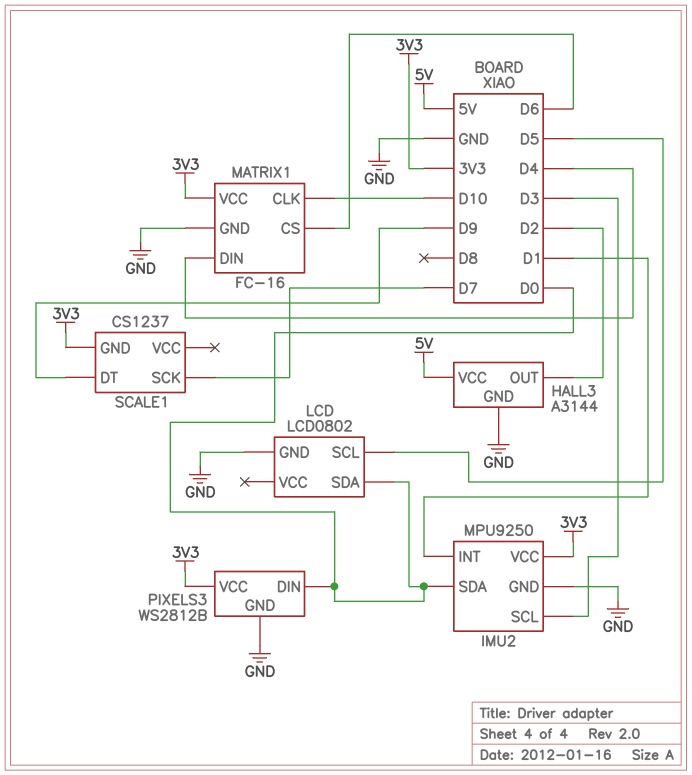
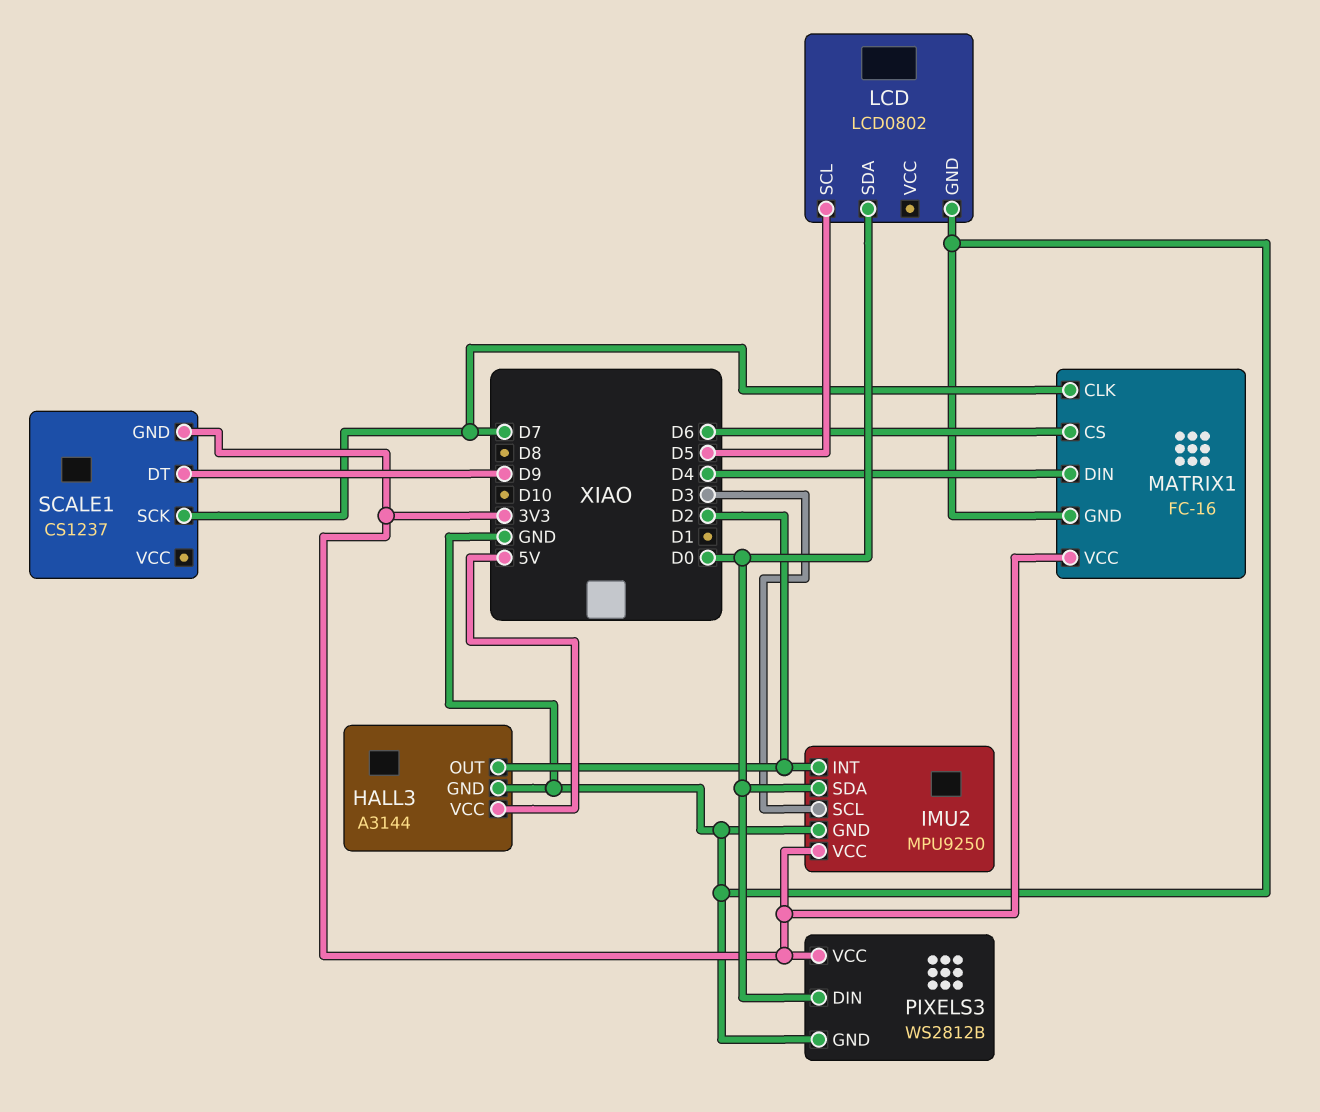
IMU2 pin INT: D1 -> D2
MATRIX1 pin CLK: D10 -> D7

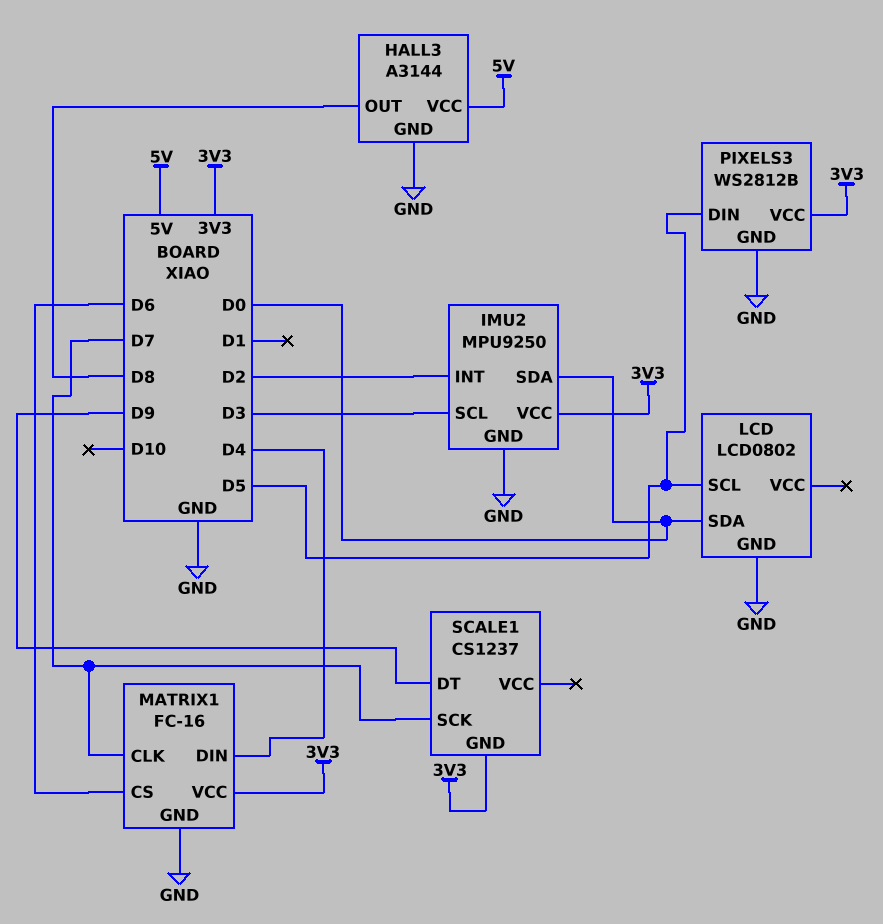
HALL3 pin OUT: D2 -> D8
PIXELS3 pin DIN: D0 -> D5

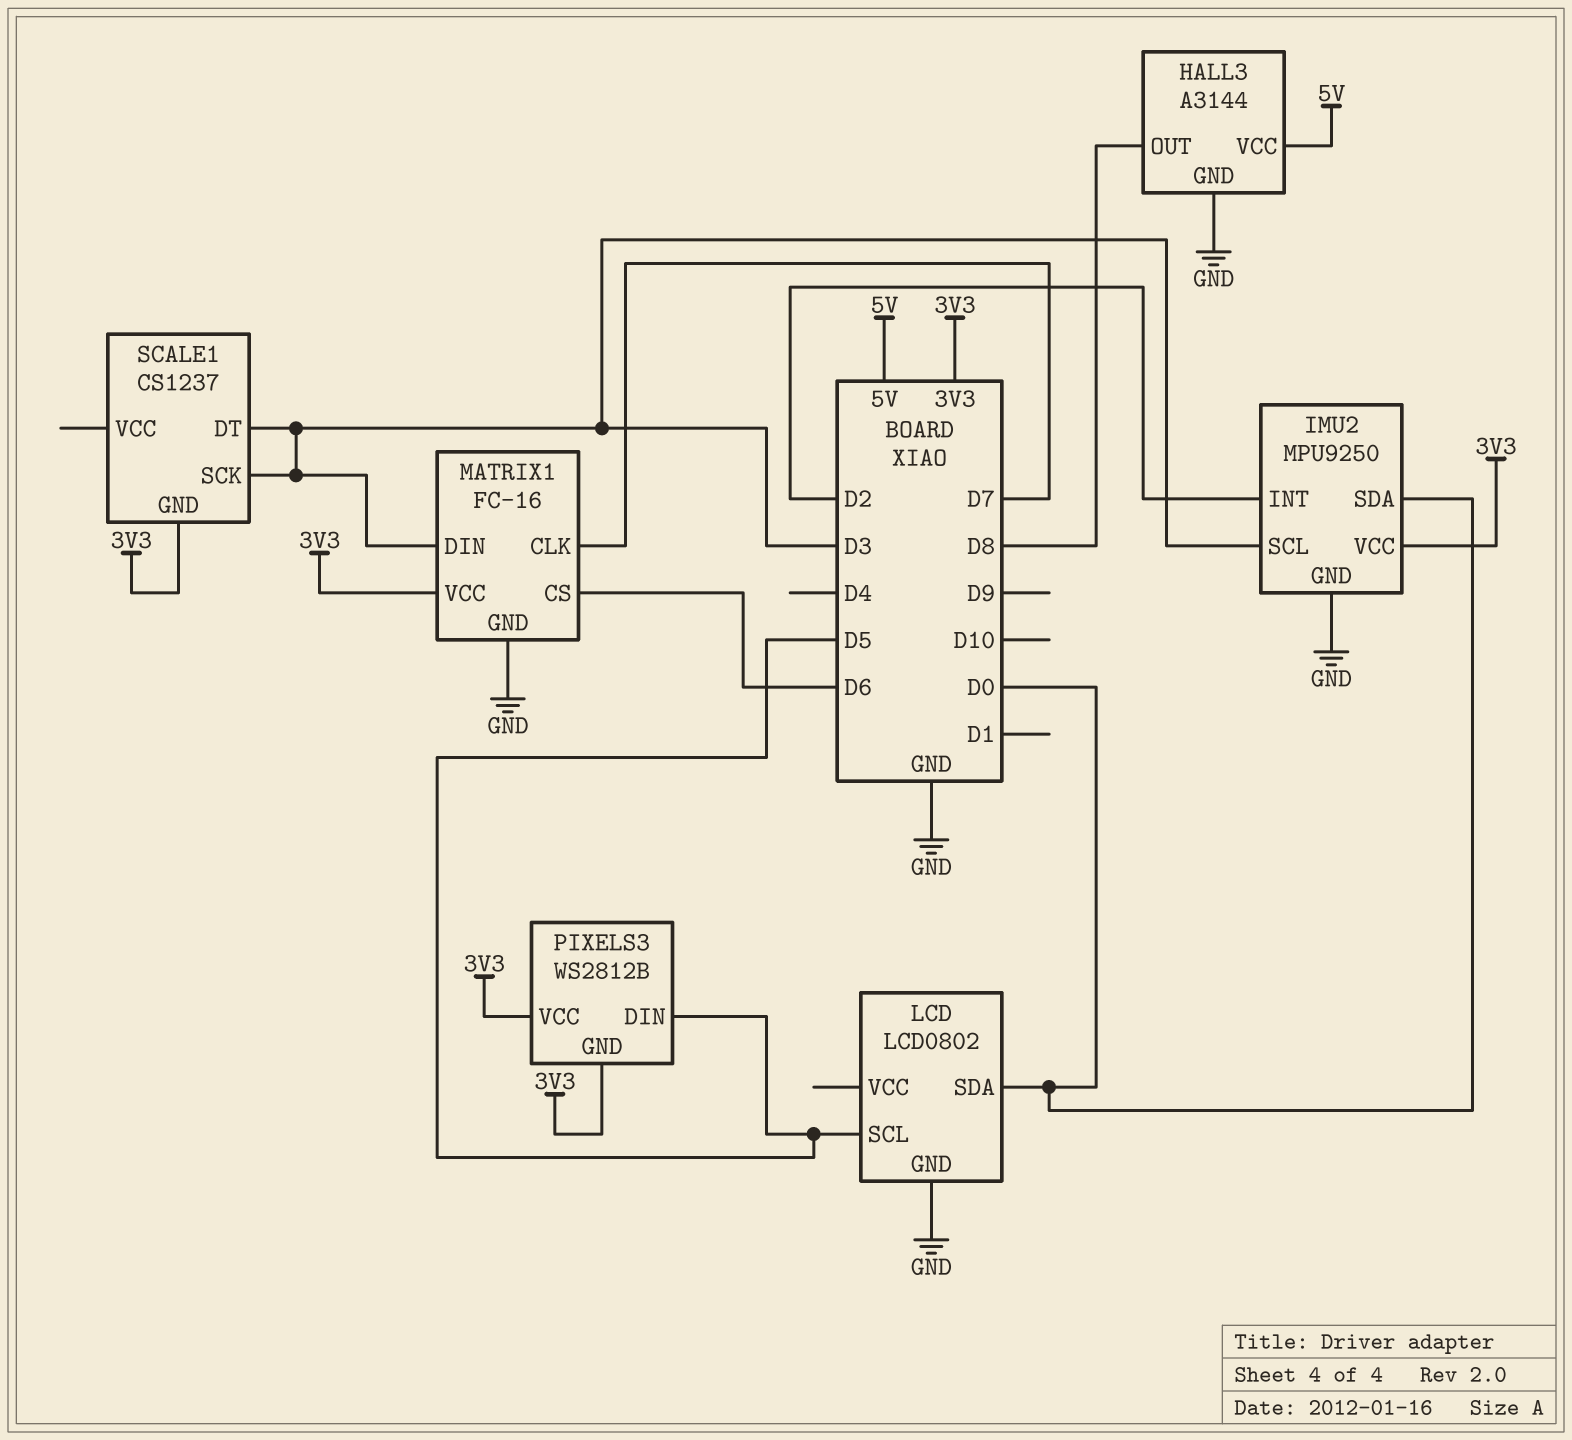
MATRIX1 pin DIN: D4 -> D3
PIXELS3 pin GND: GND -> 3V3
SCALE1 pin DT: D9 -> D3
SCALE1 pin SCK: D7 -> D3

